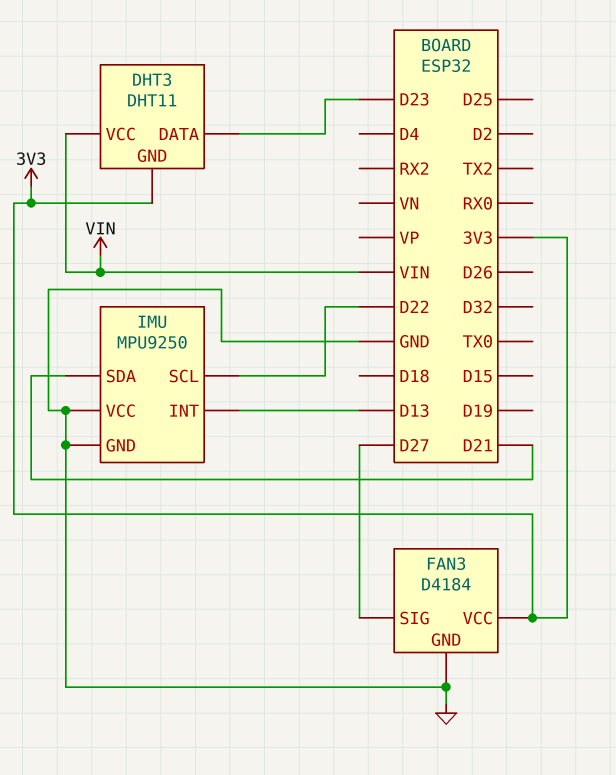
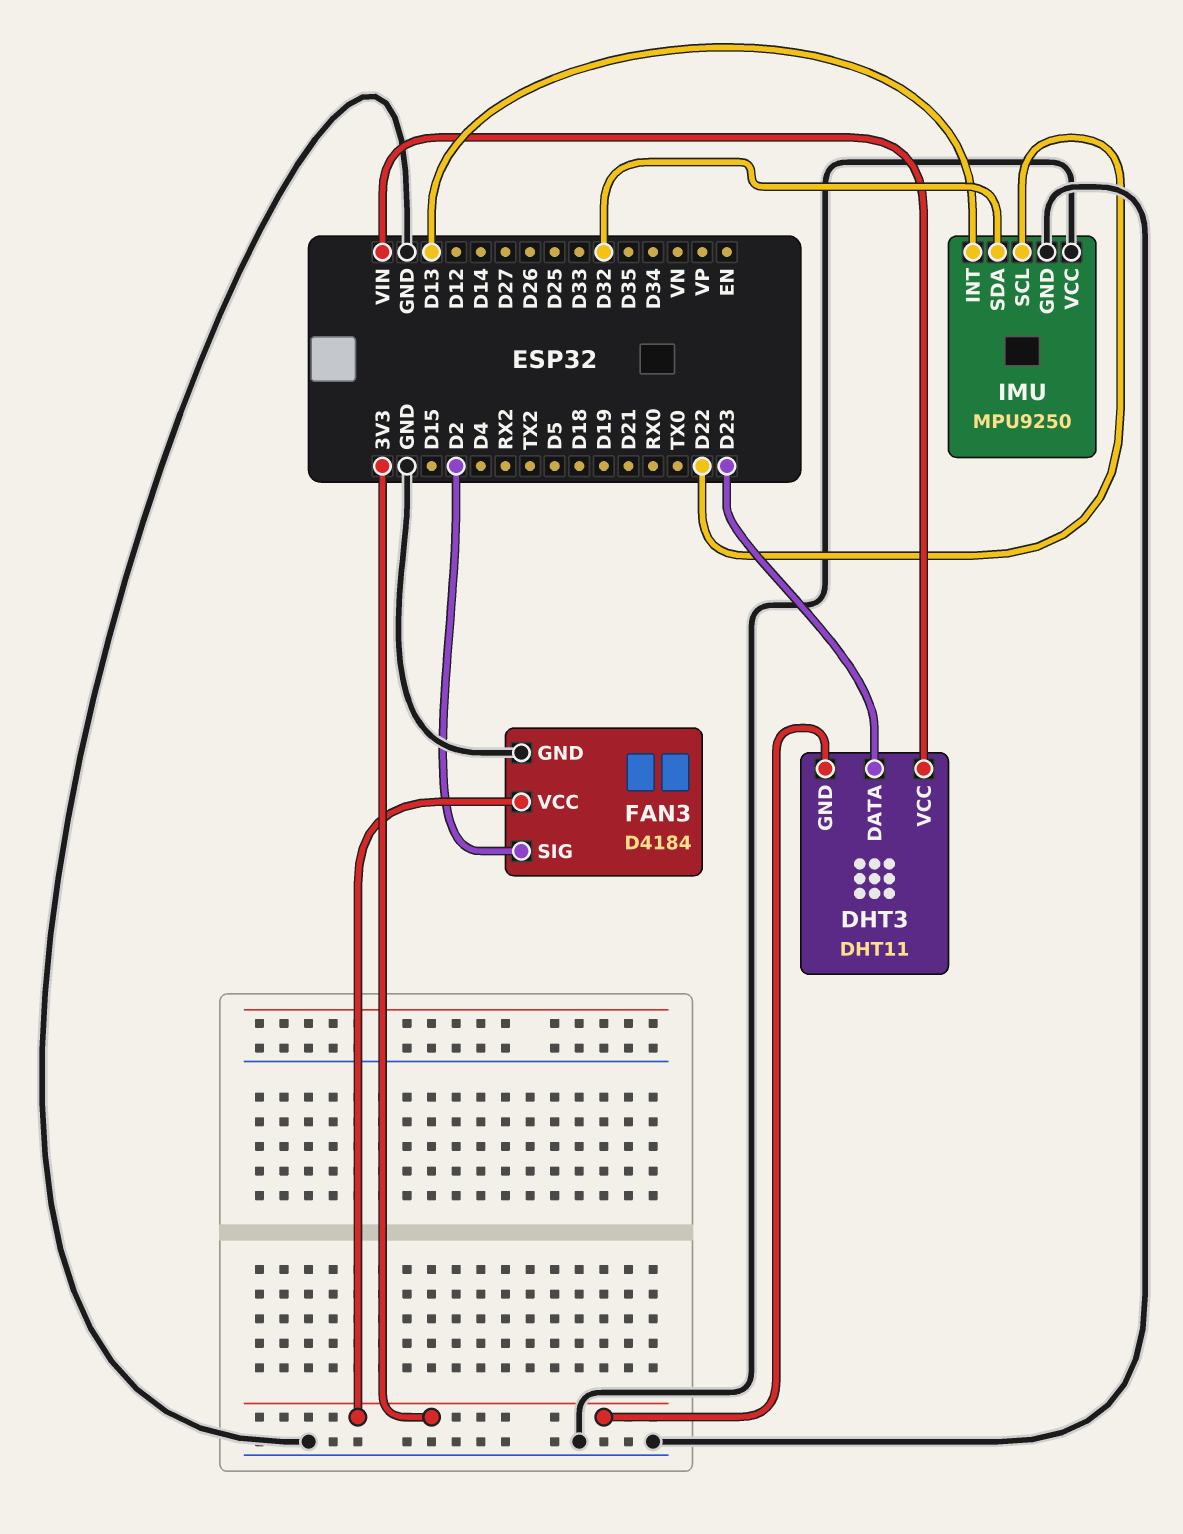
FAN3 pin SIG: D27 -> D2
IMU pin SDA: D21 -> D32

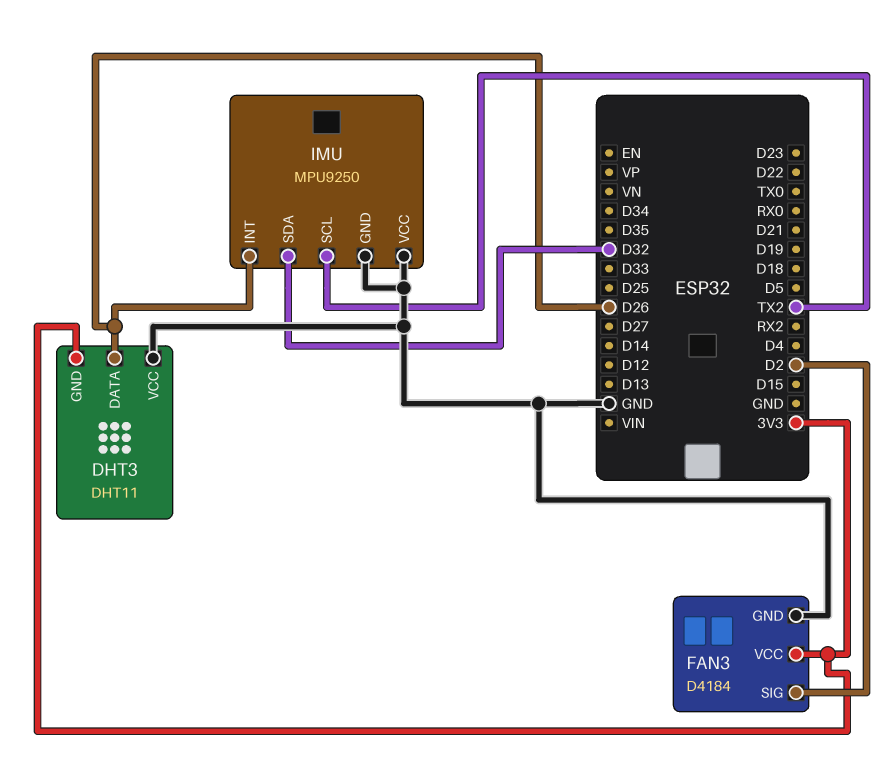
DHT3 pin DATA: D23 -> D26
DHT3 pin VCC: VIN -> GND
IMU pin INT: D13 -> D26
IMU pin SCL: D22 -> TX2

